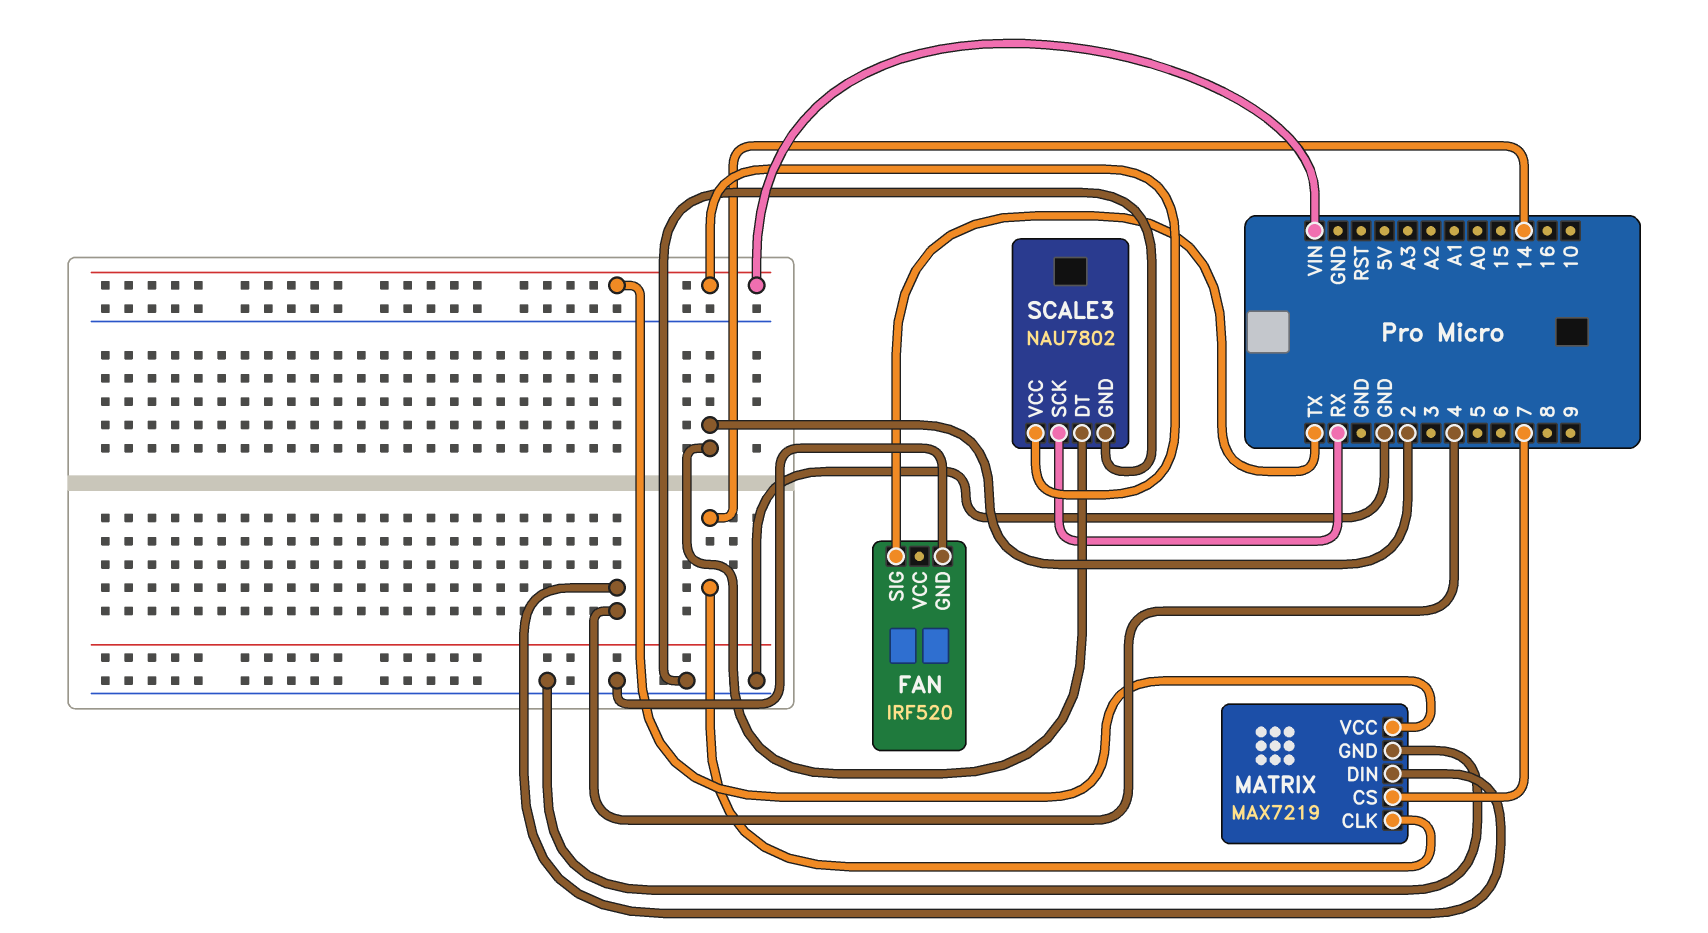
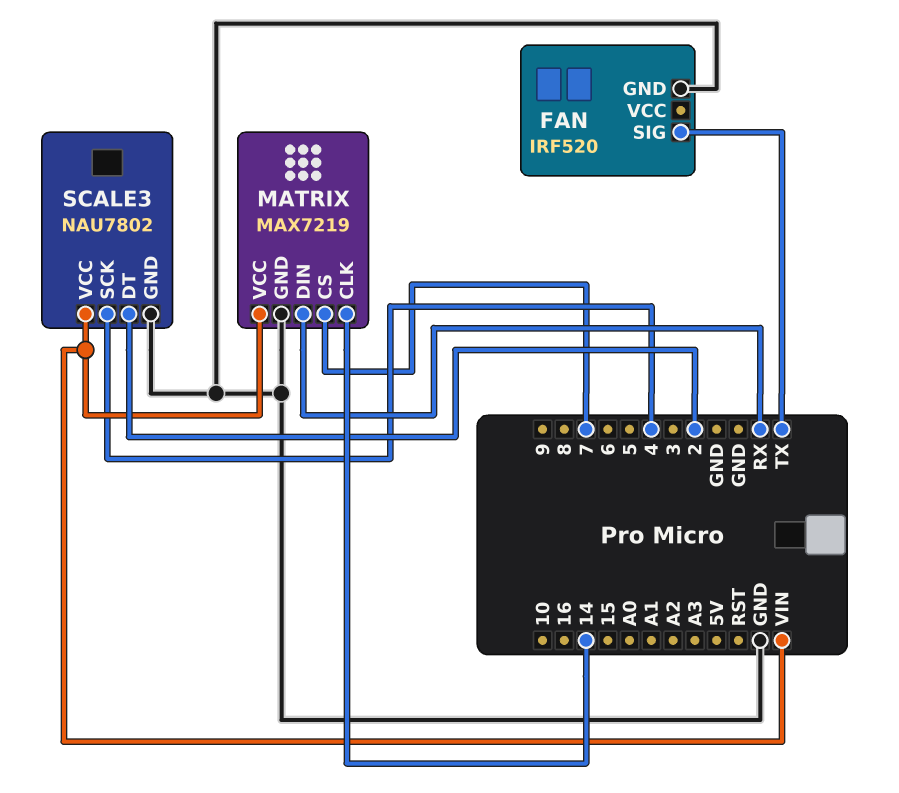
MATRIX pin DIN: 4 -> RX
SCALE3 pin SCK: RX -> 4

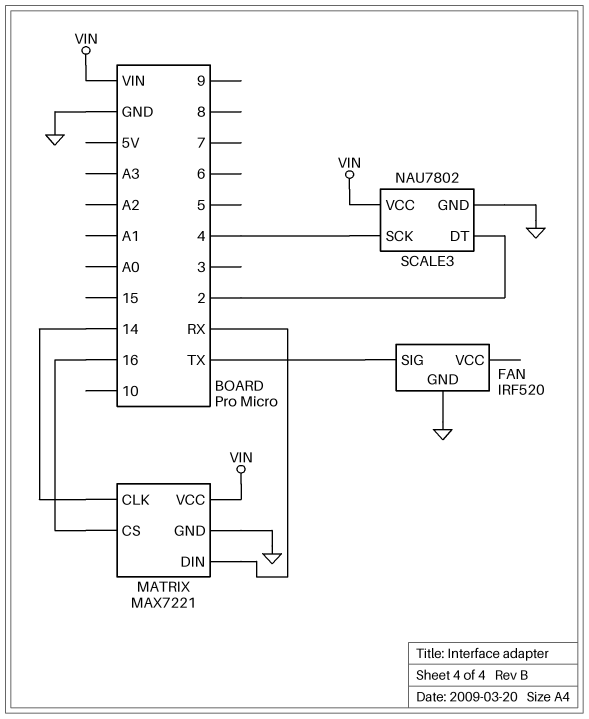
MATRIX: MAX7219 -> MAX7221
MATRIX pin CS: 7 -> 16

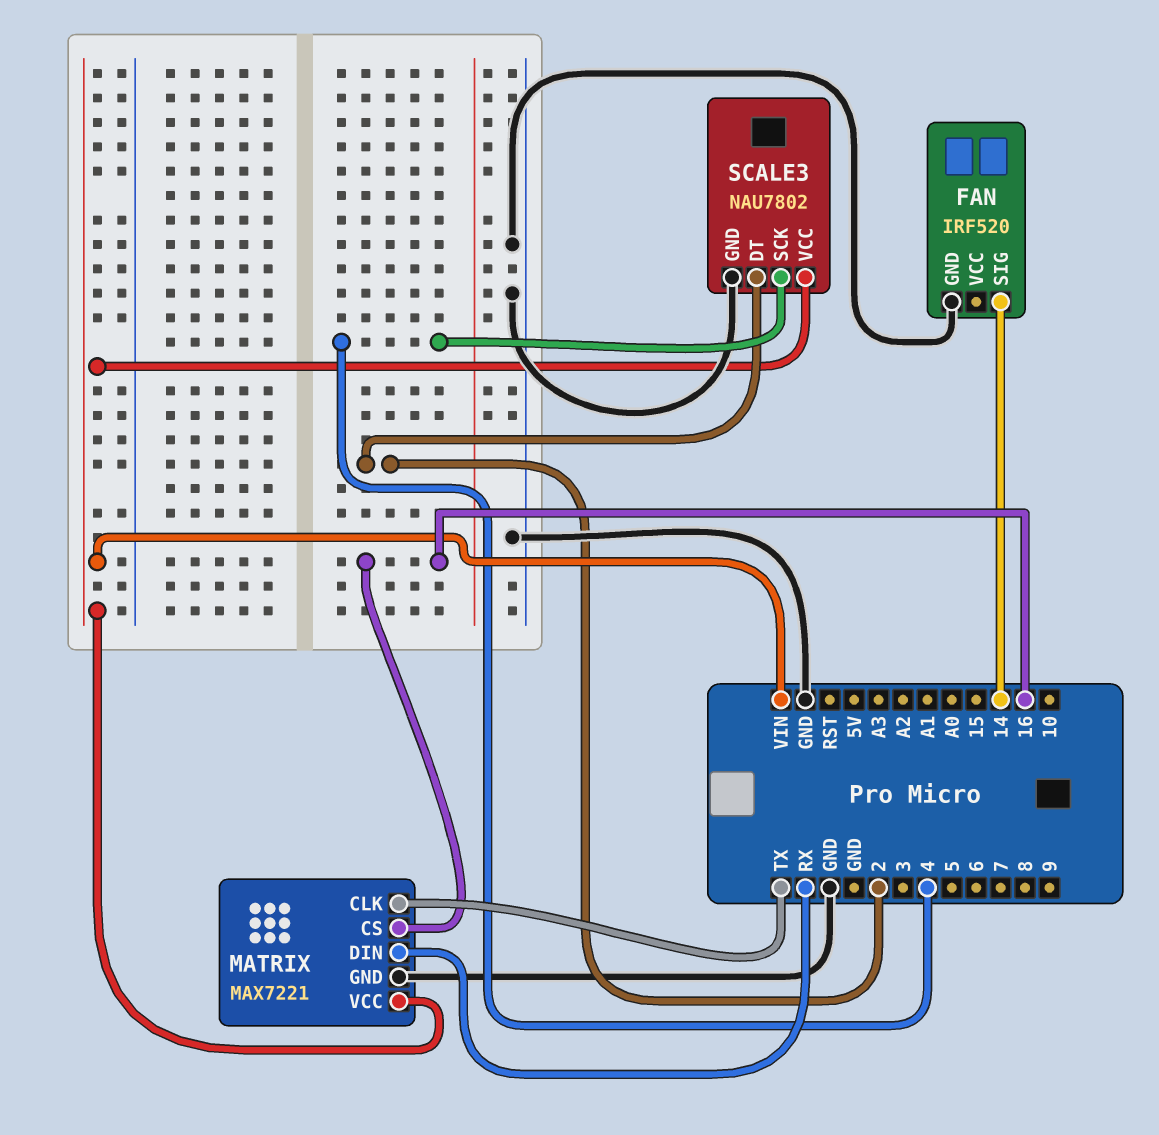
FAN pin SIG: TX -> 14
MATRIX pin CLK: 14 -> TX

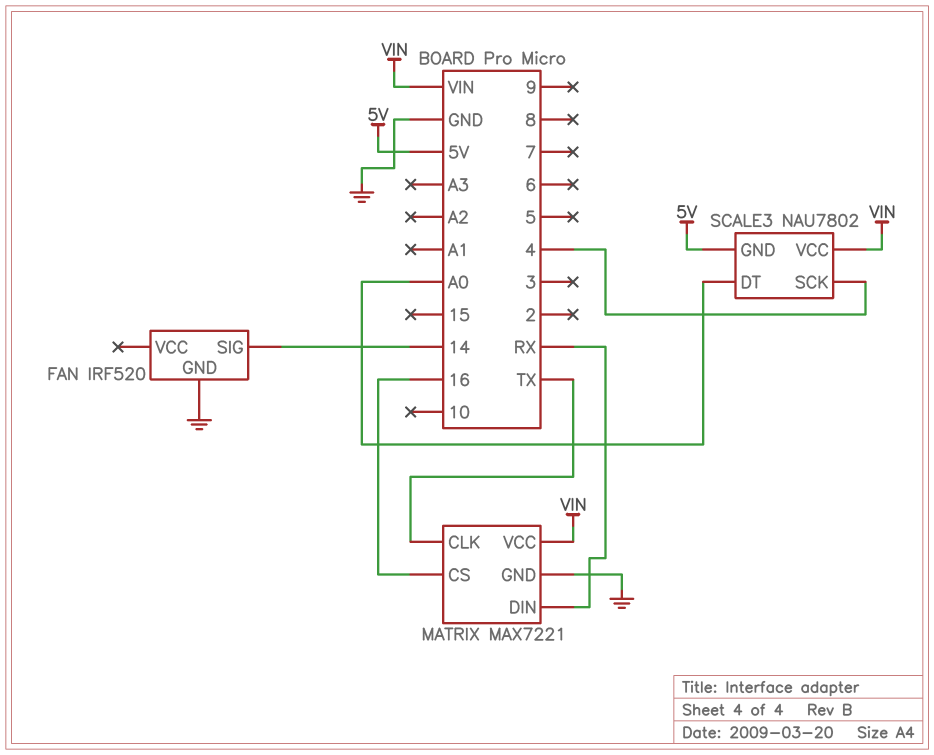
SCALE3 pin DT: 2 -> A0
SCALE3 pin GND: GND -> 5V

